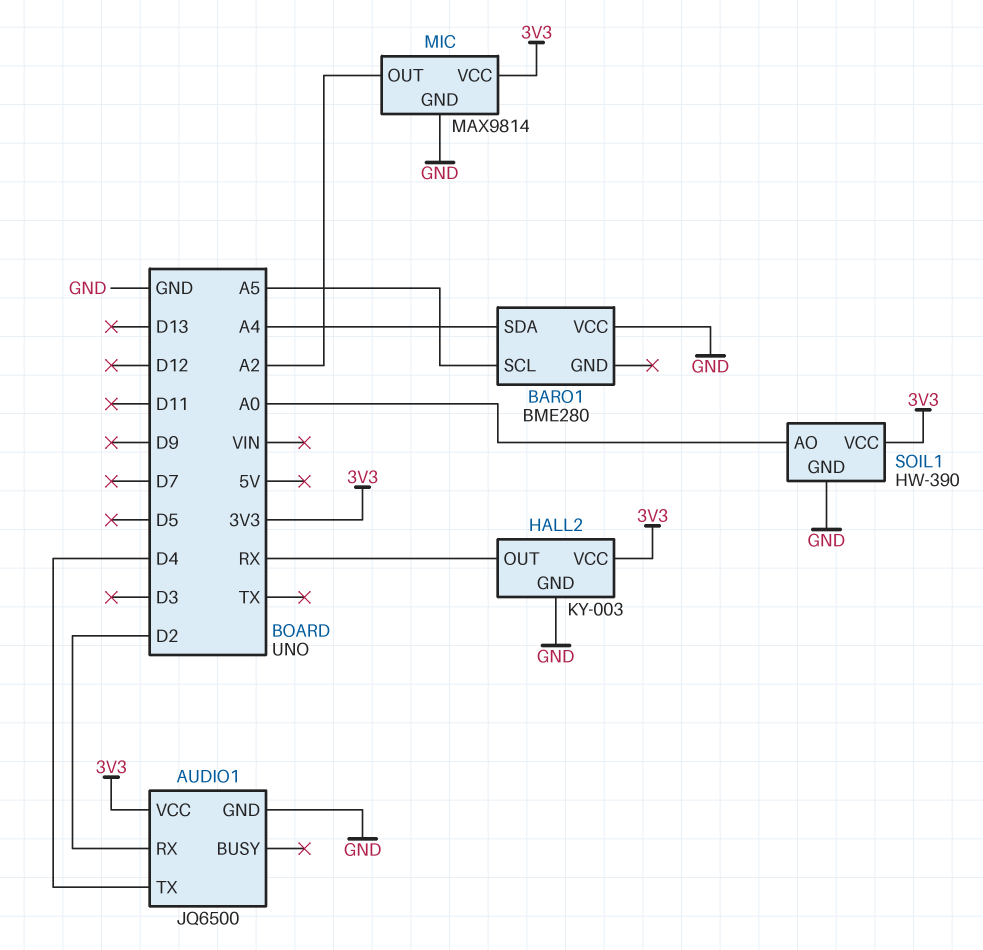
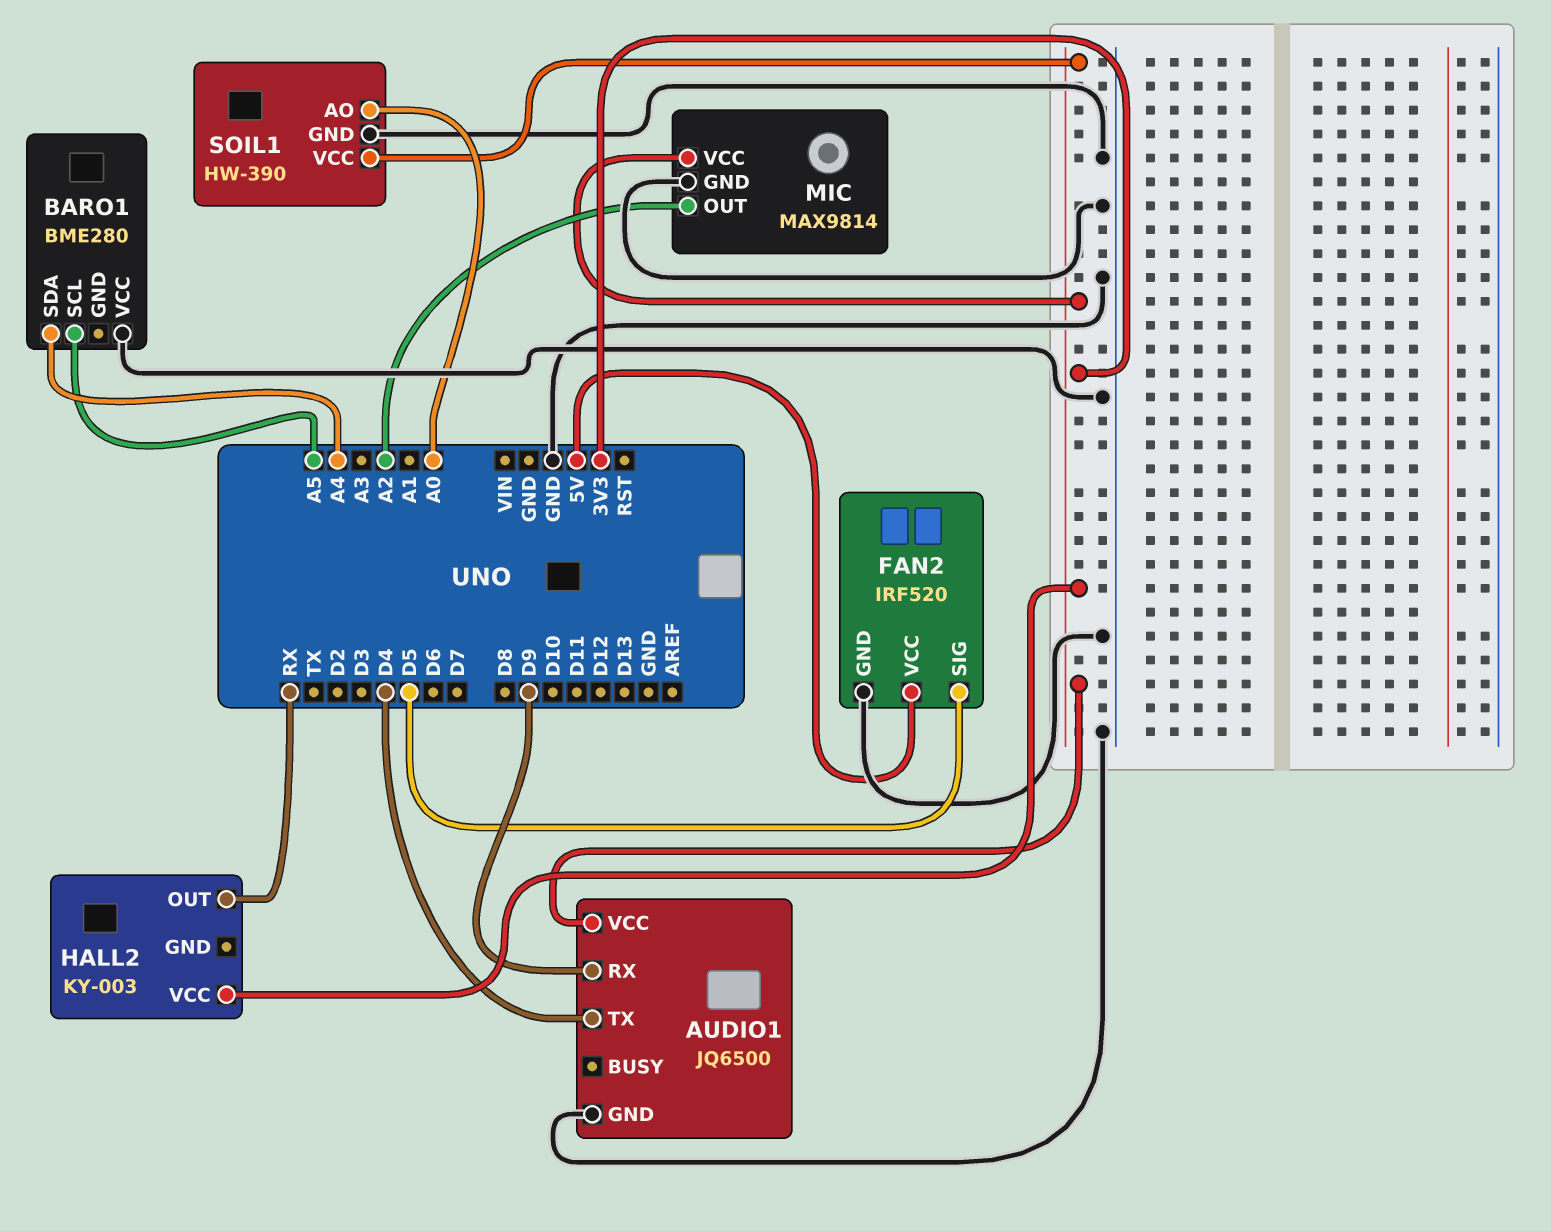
AUDIO1 pin RX: D2 -> D9
FAN2: none -> IRF520
FAN2 pin GND: none -> GND
FAN2 pin SIG: none -> D5
FAN2 pin VCC: none -> 5V
HALL2 pin GND: GND -> none

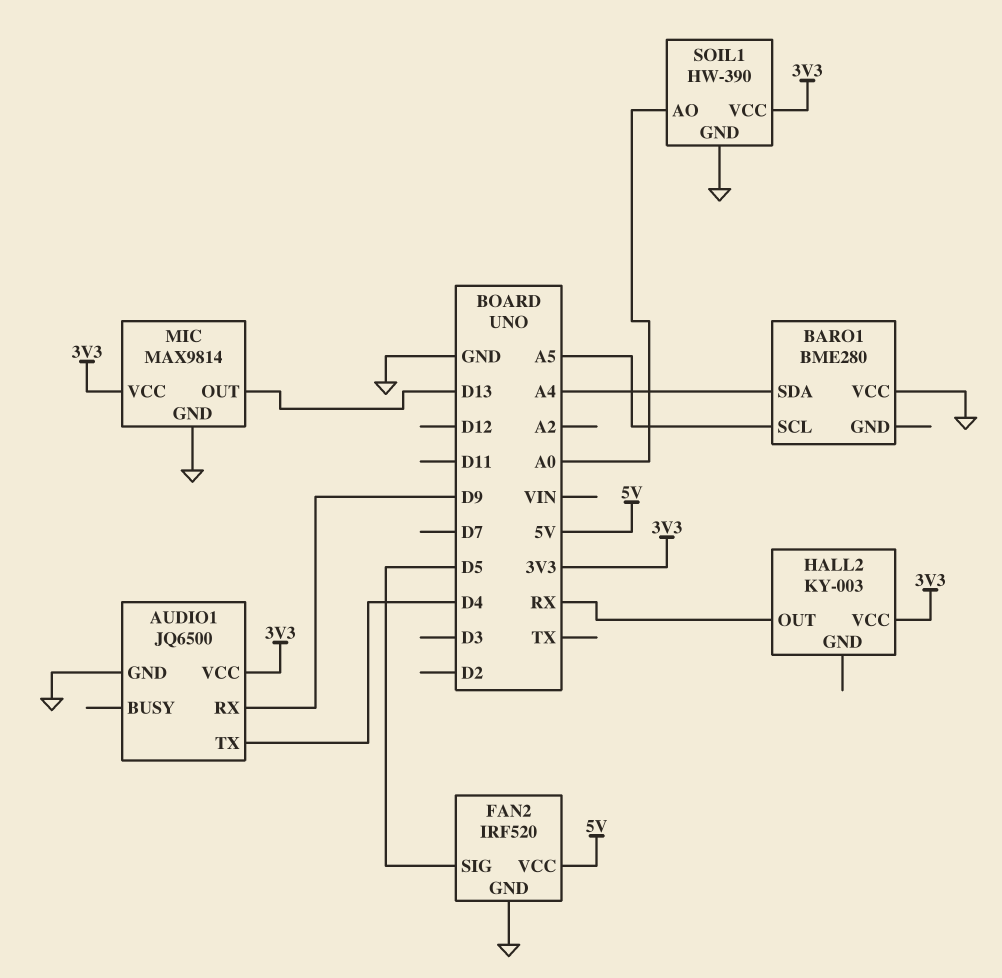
MIC pin OUT: A2 -> D13

